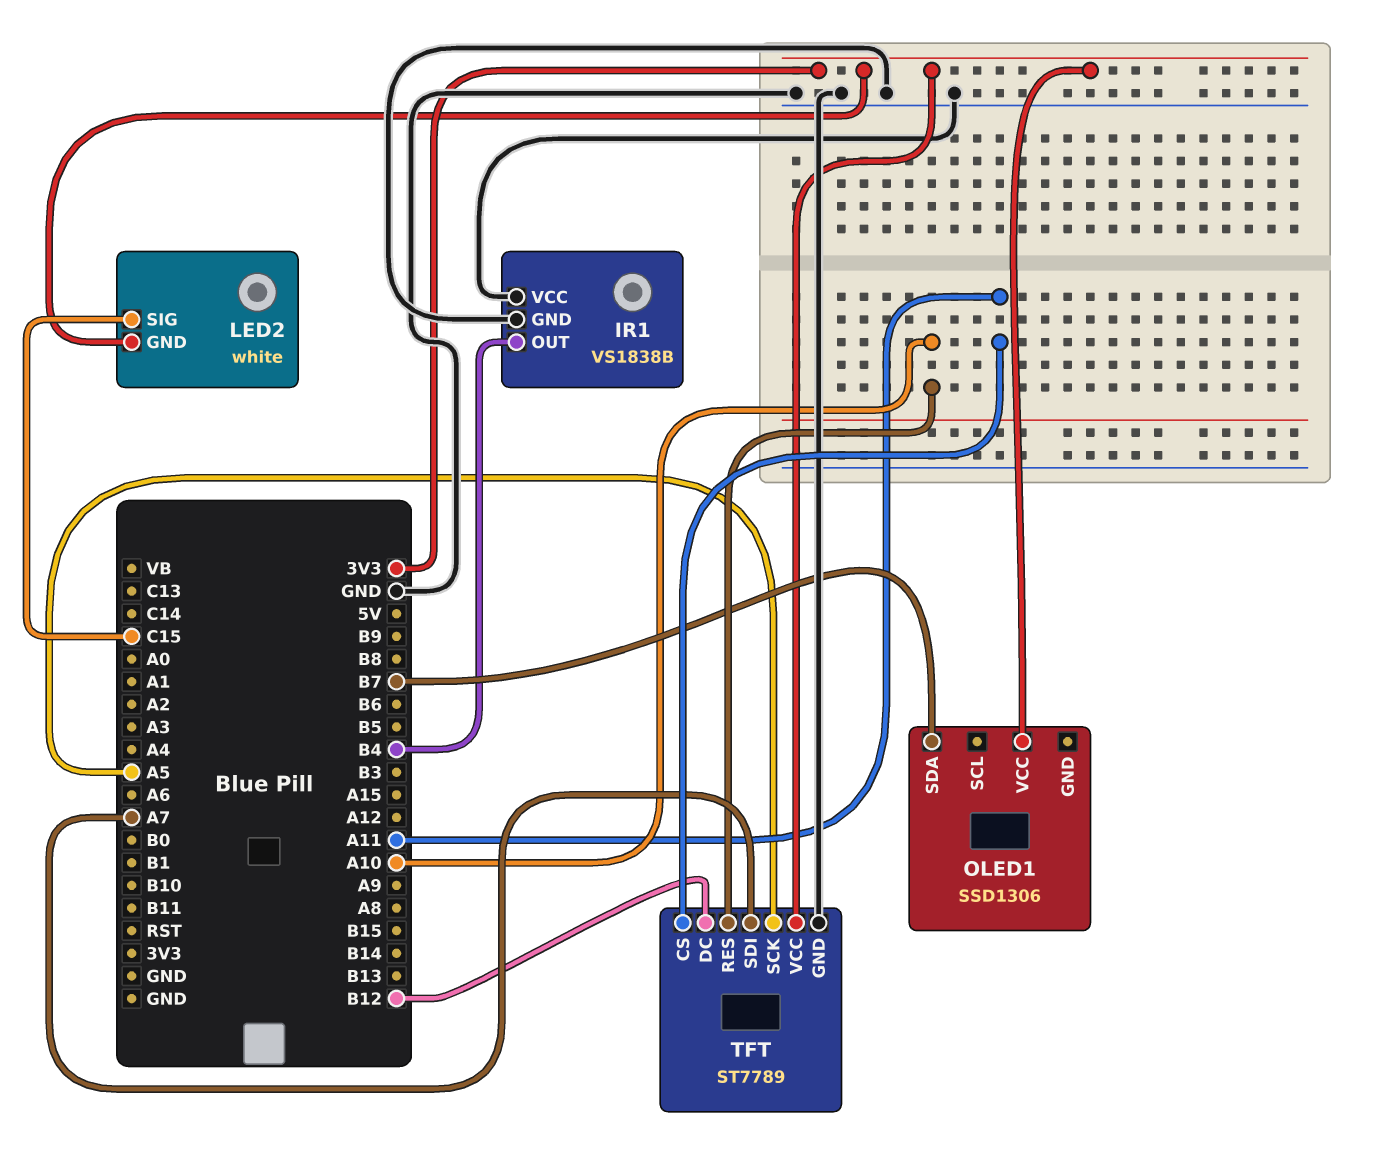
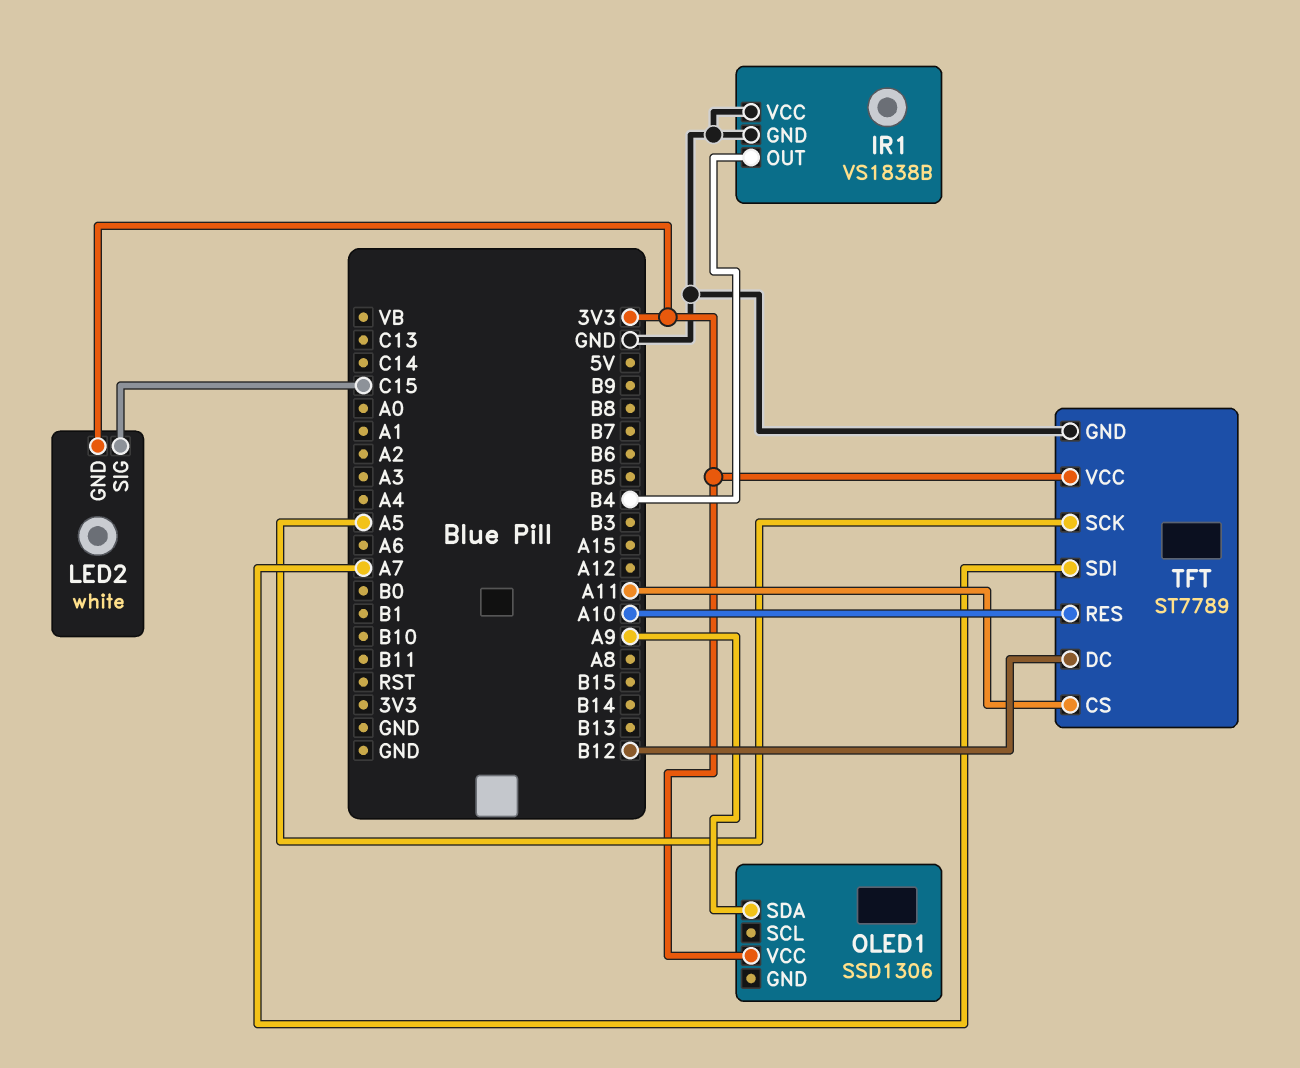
OLED1 pin SDA: B7 -> A9

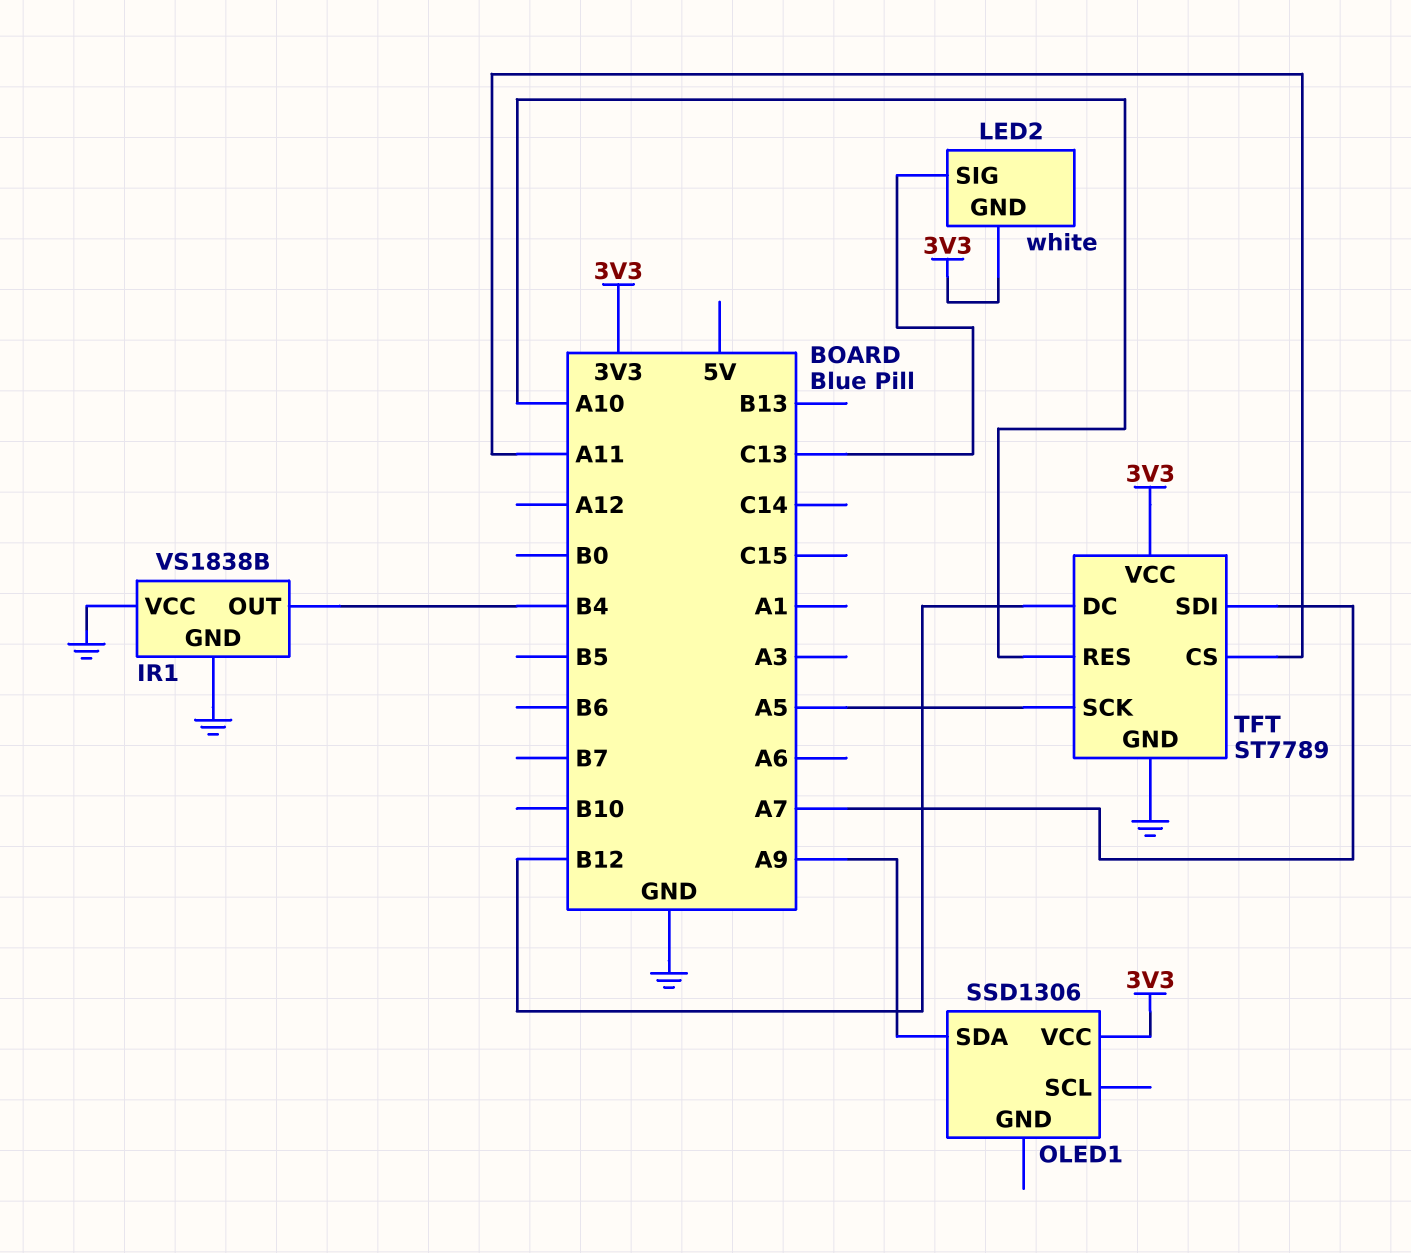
LED2 pin SIG: C15 -> C13

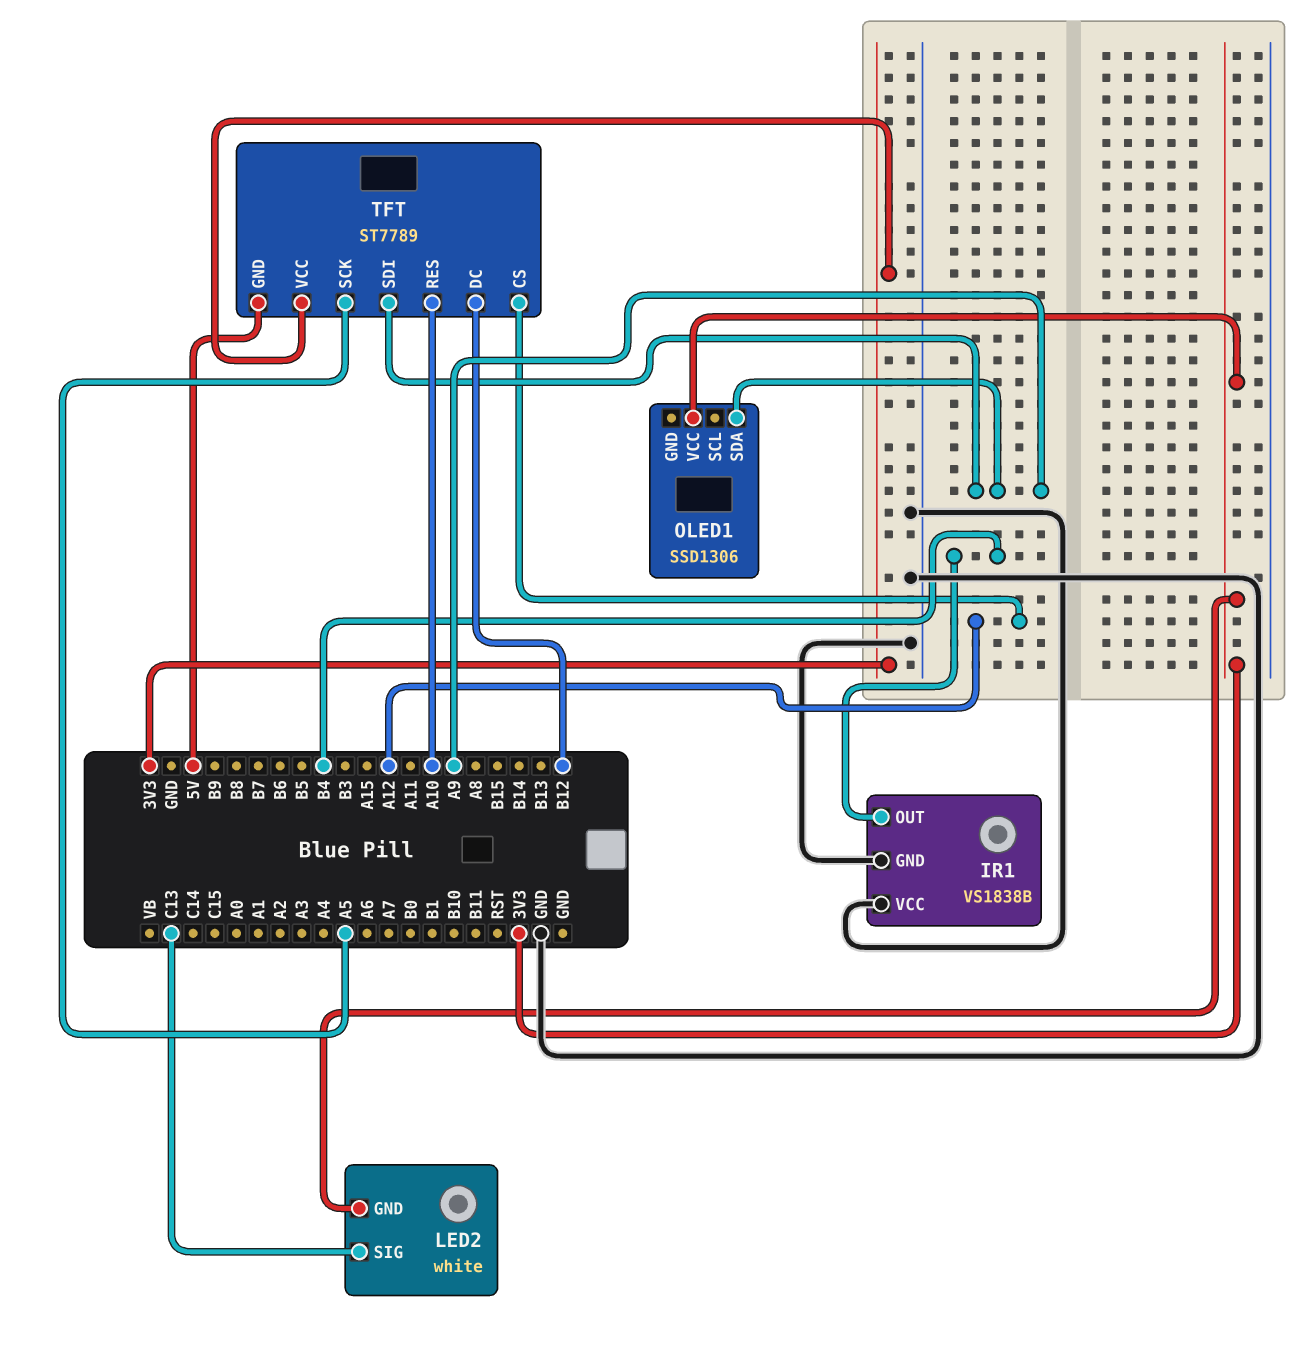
TFT pin CS: A11 -> A12
TFT pin GND: GND -> 5V
TFT pin SDI: A7 -> A9

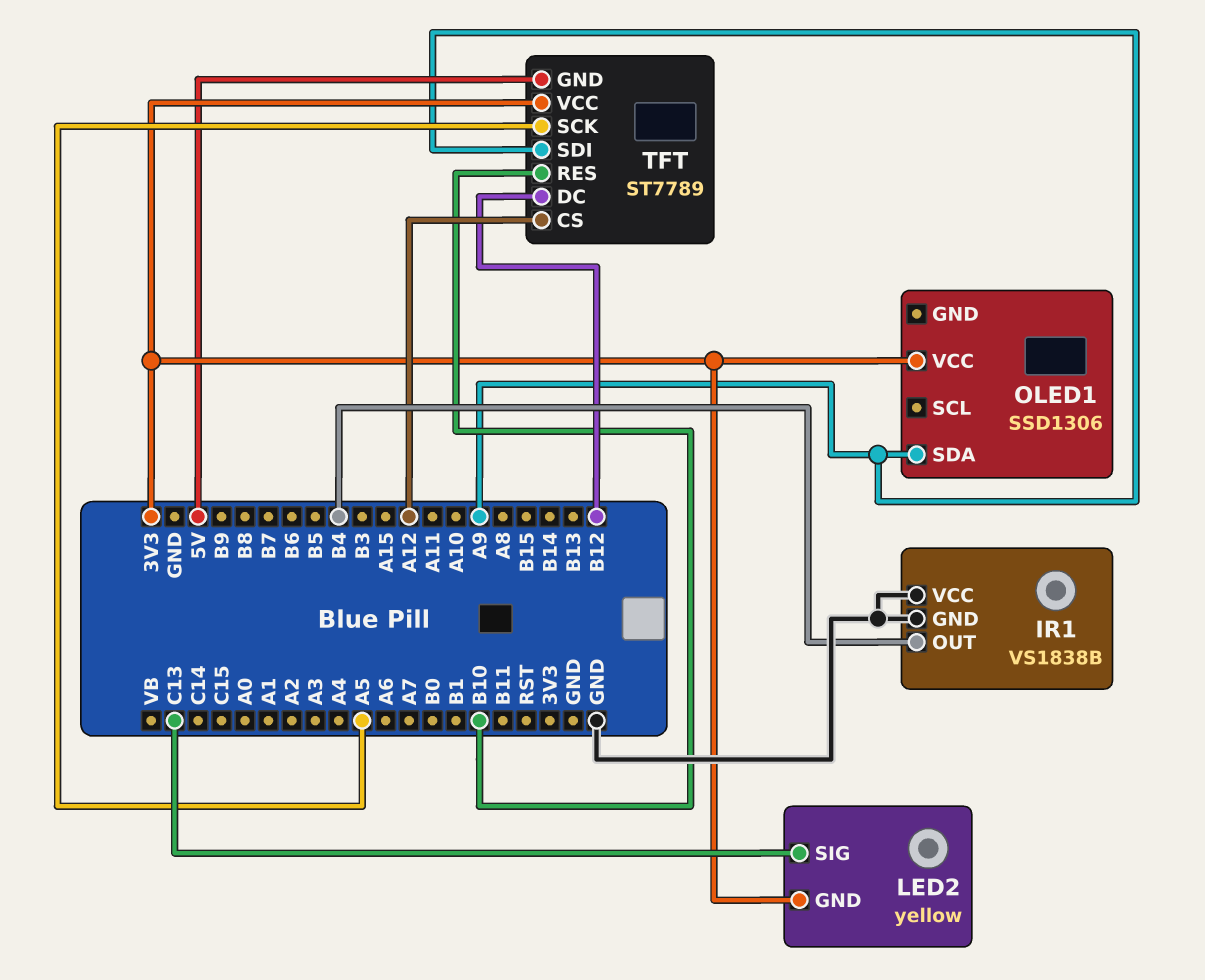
LED2: white -> yellow
TFT pin RES: A10 -> B10

